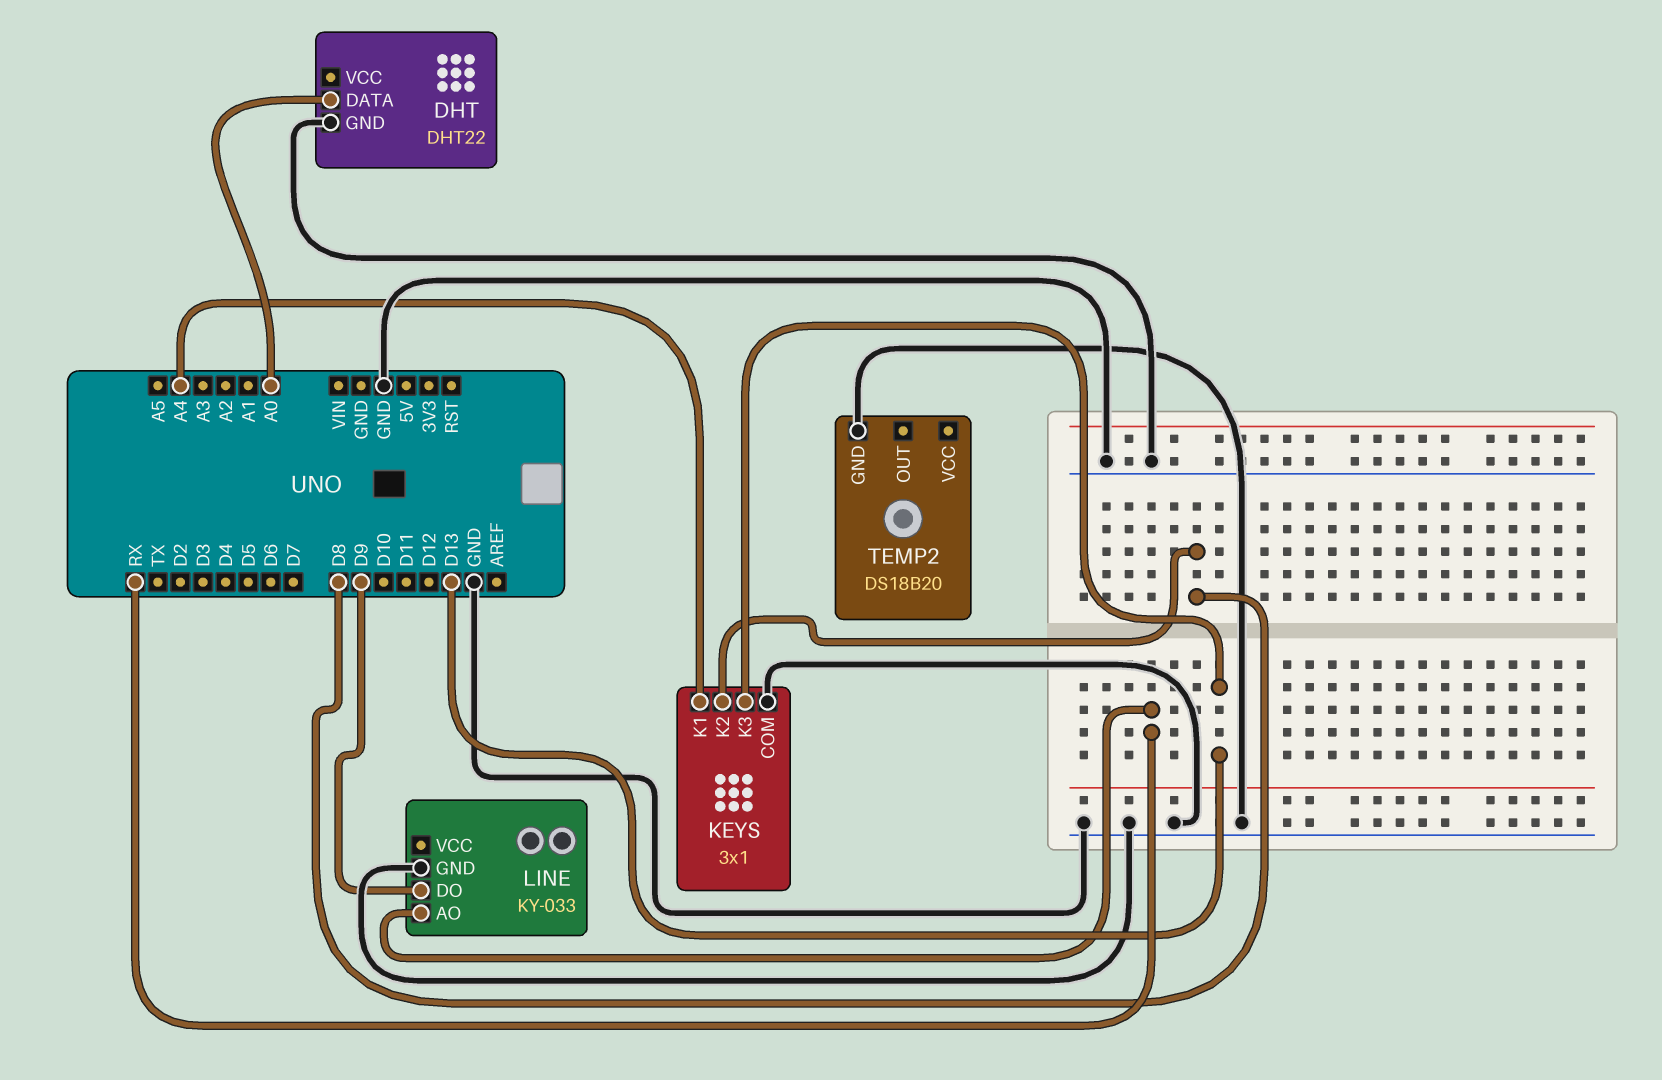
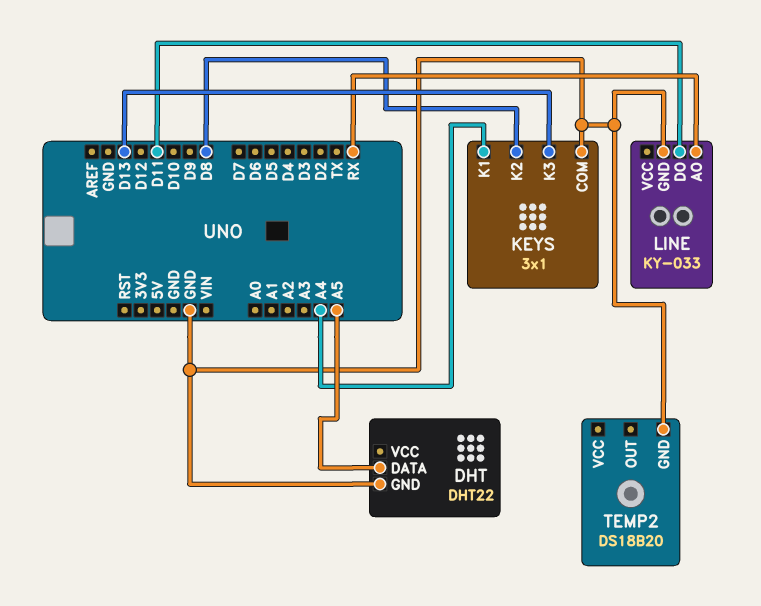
DHT pin DATA: A0 -> A5
LINE pin DO: D9 -> D11

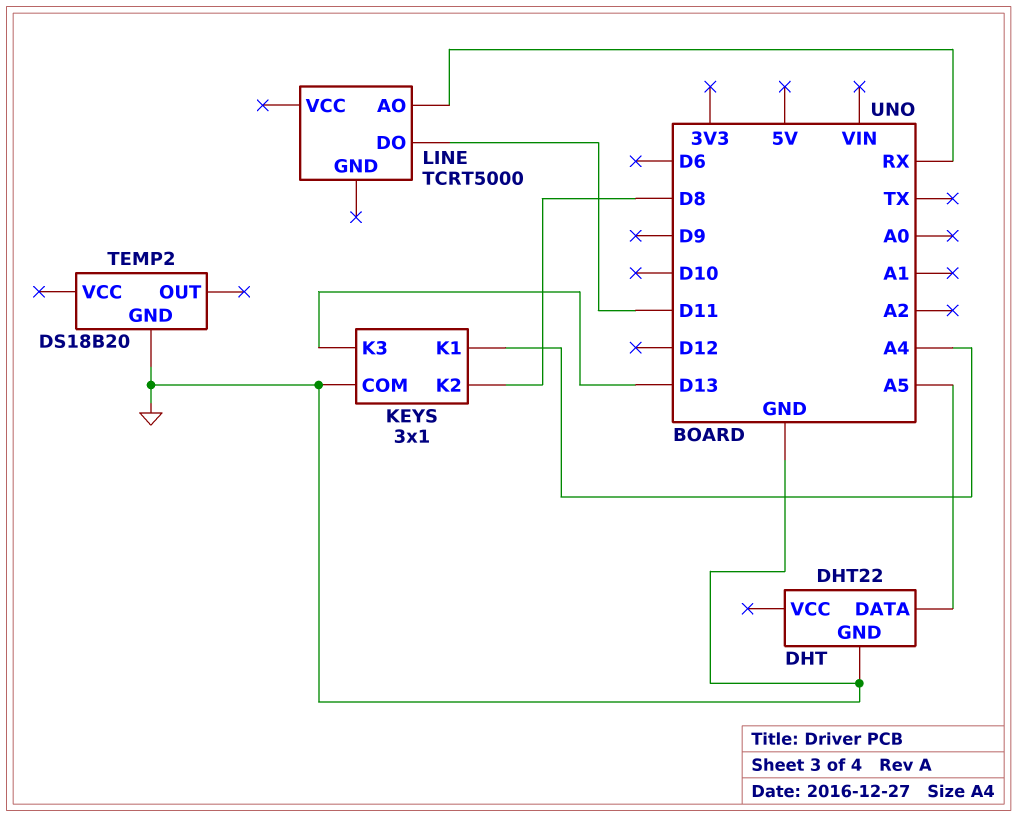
LINE: KY-033 -> TCRT5000
LINE pin GND: GND -> none

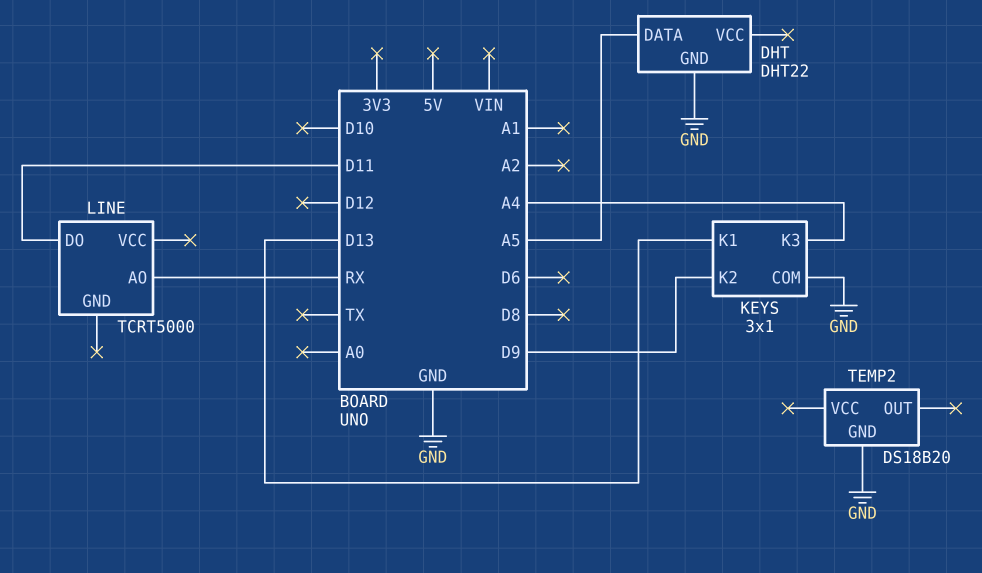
KEYS pin K1: A4 -> D13
KEYS pin K2: D8 -> D9
KEYS pin K3: D13 -> A4

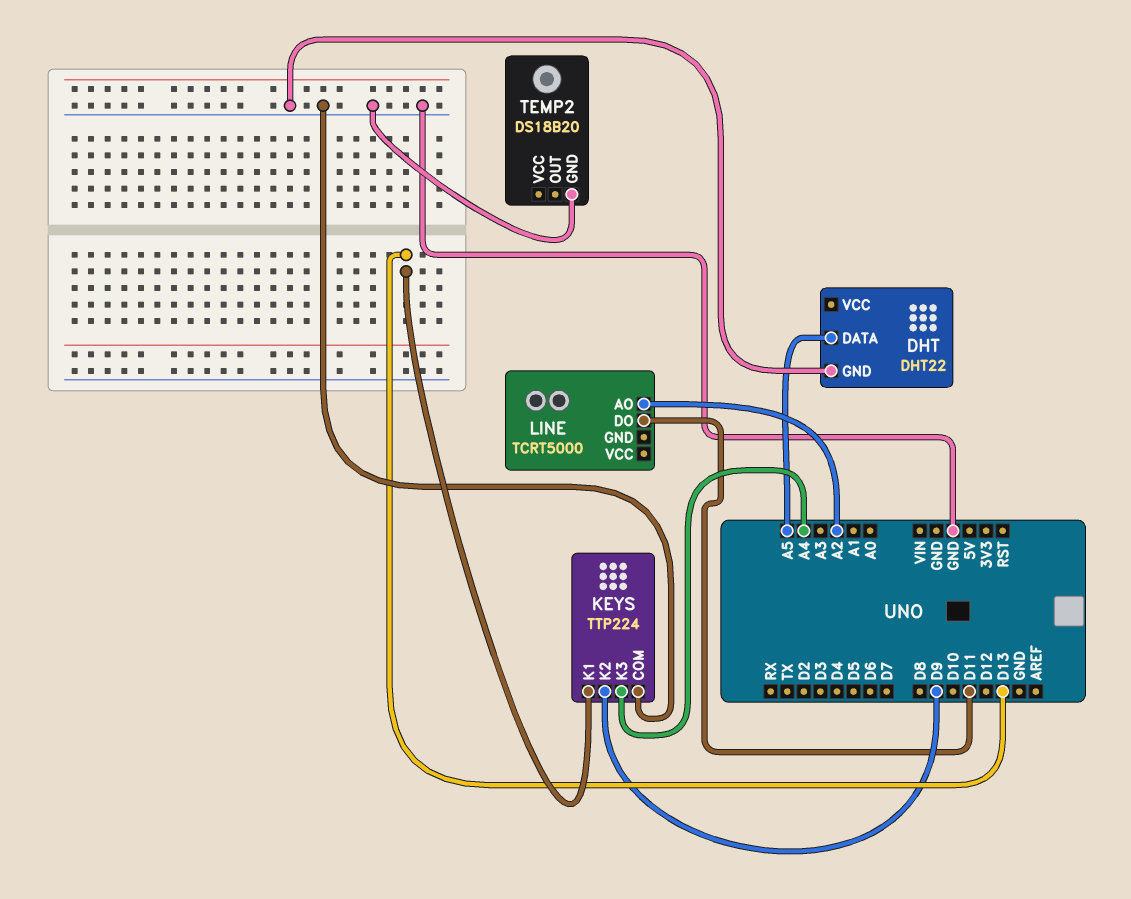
KEYS: 3x1 -> TTP224
LINE pin AO: RX -> A2

